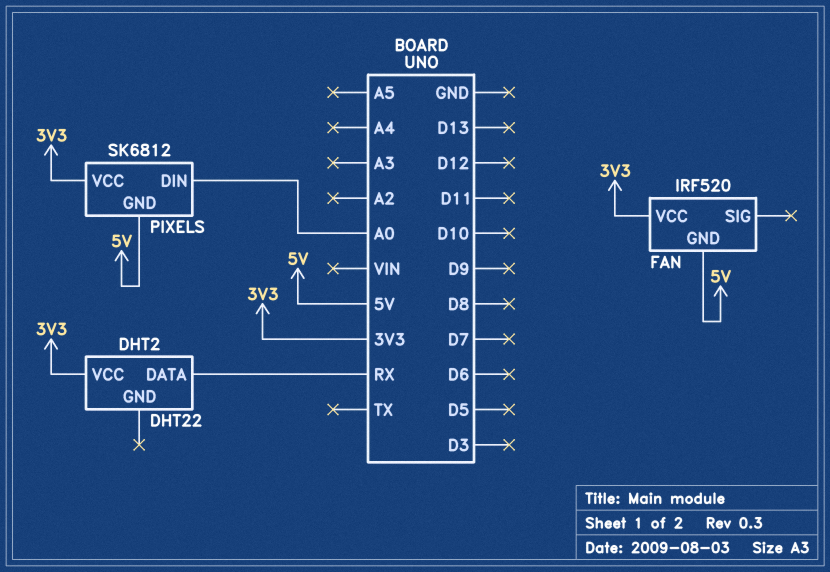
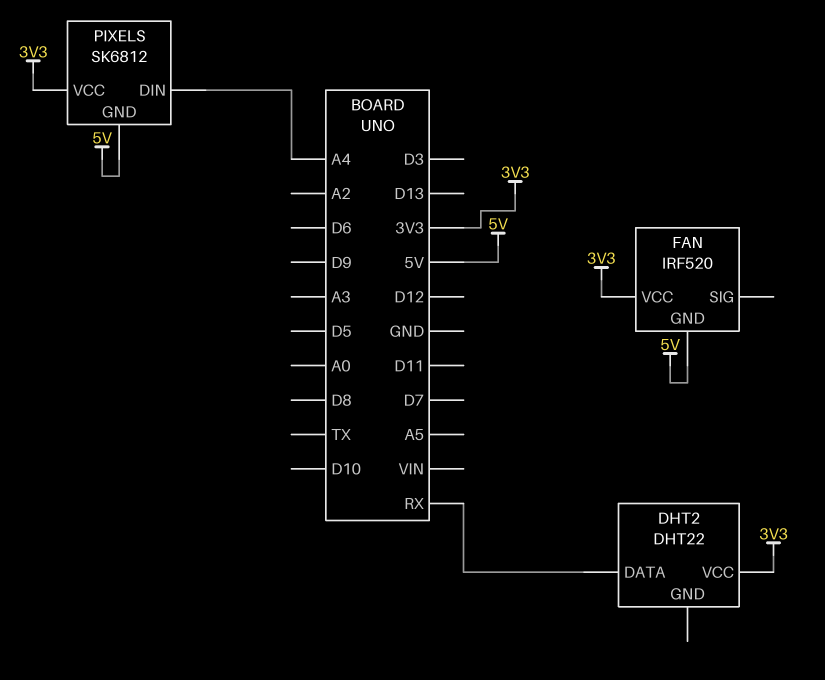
PIXELS pin DIN: A0 -> A4

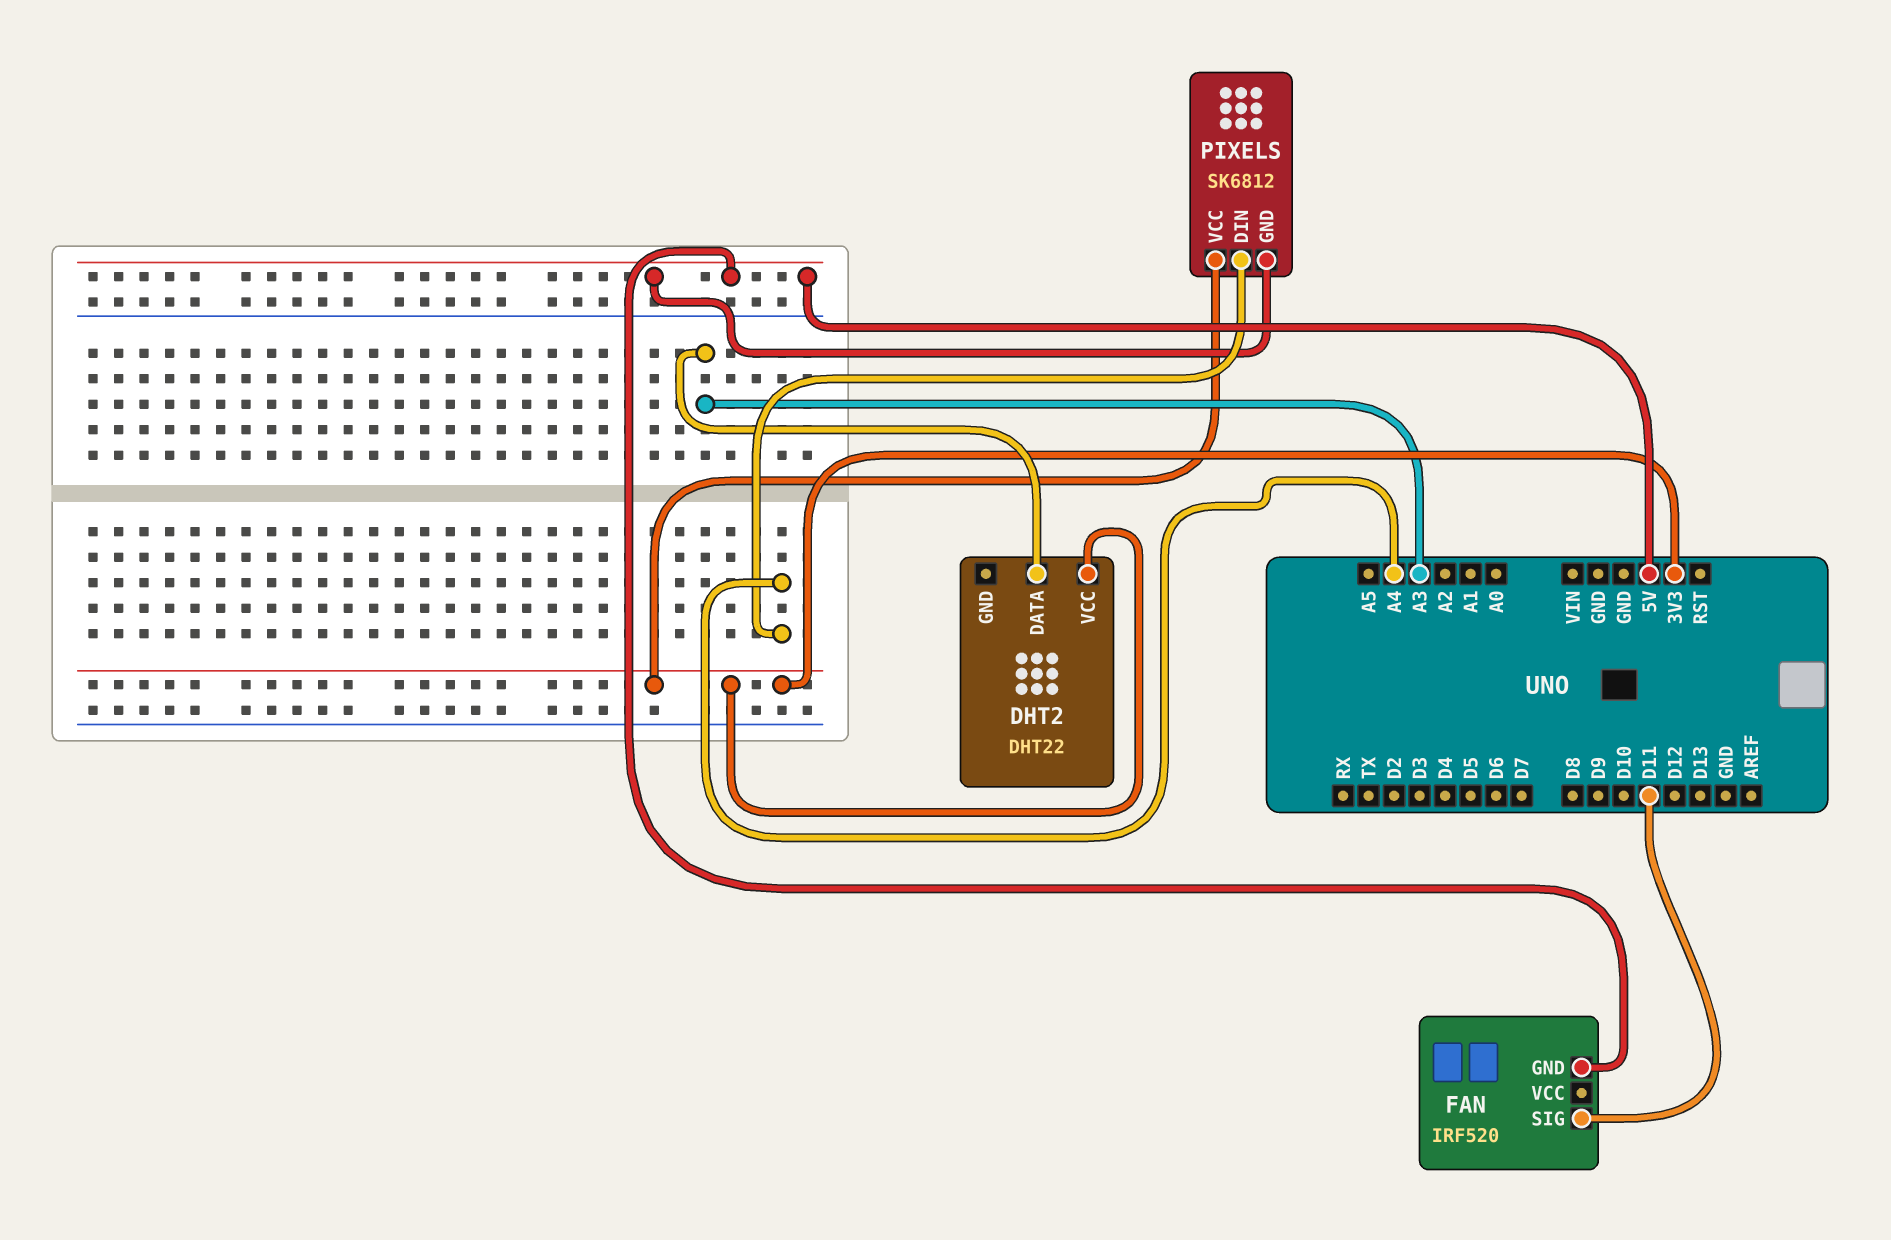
DHT2 pin DATA: RX -> A3
FAN pin SIG: none -> D11
FAN pin VCC: 3V3 -> none

